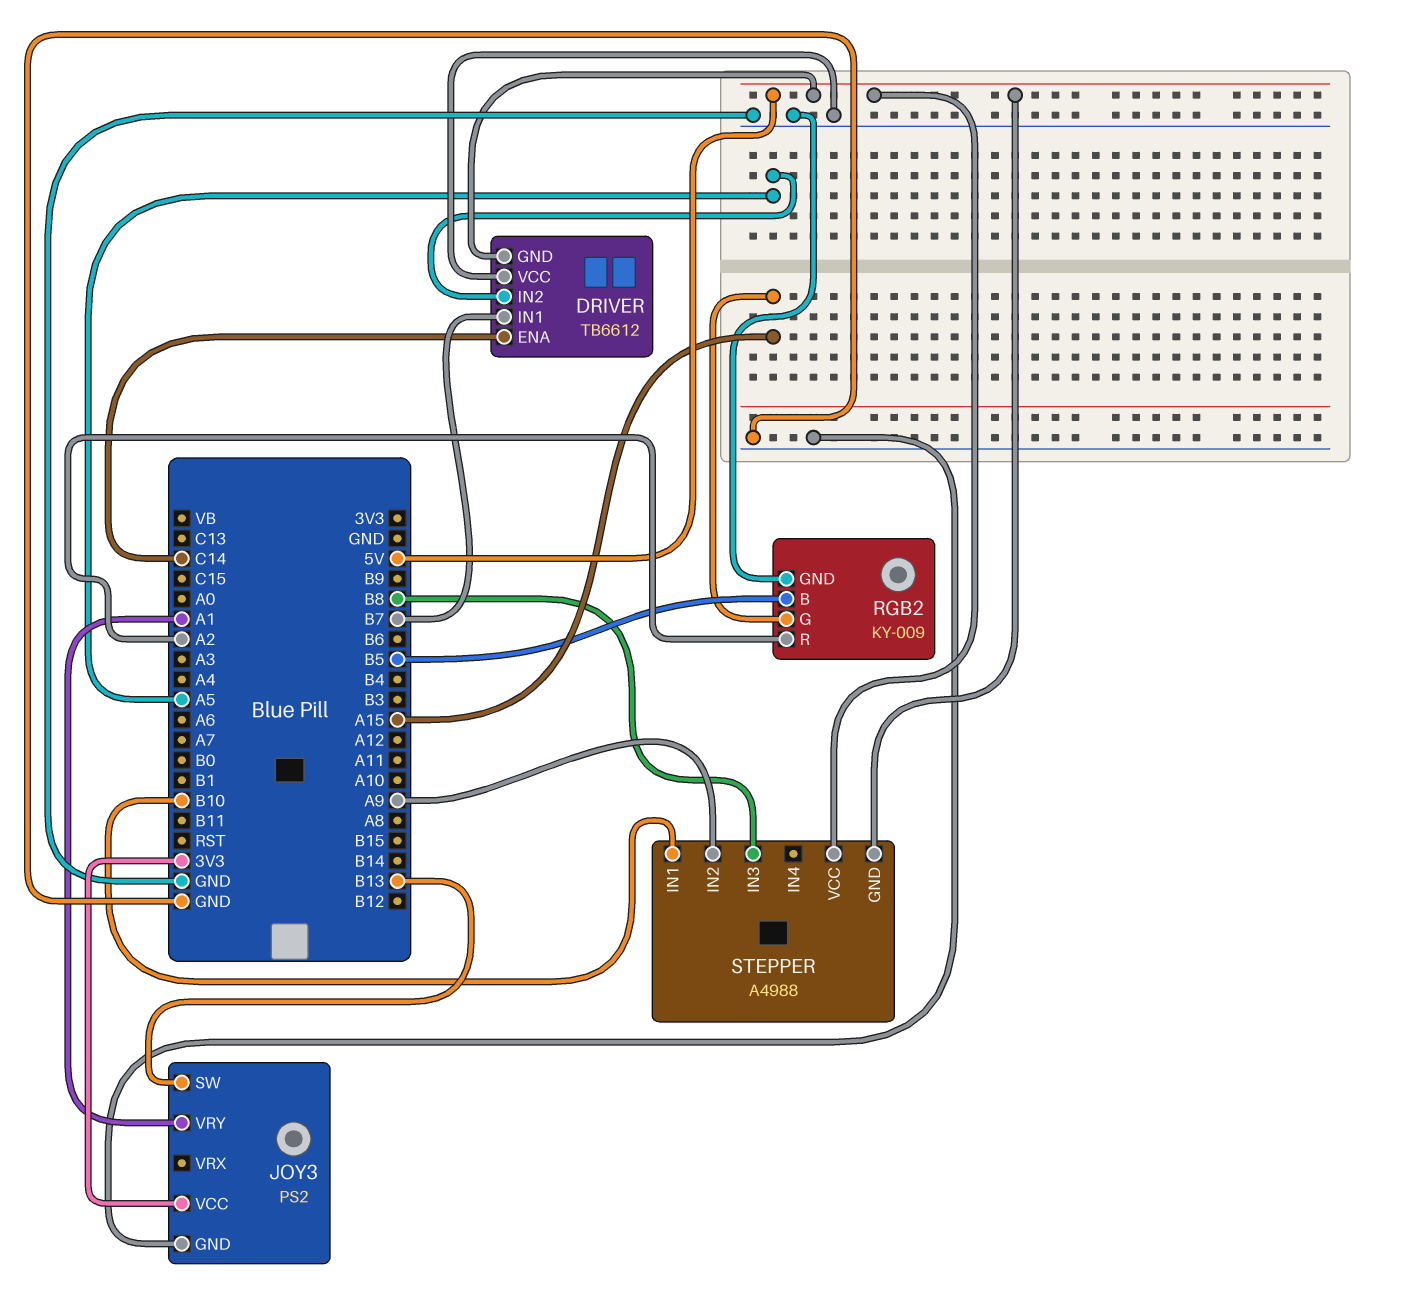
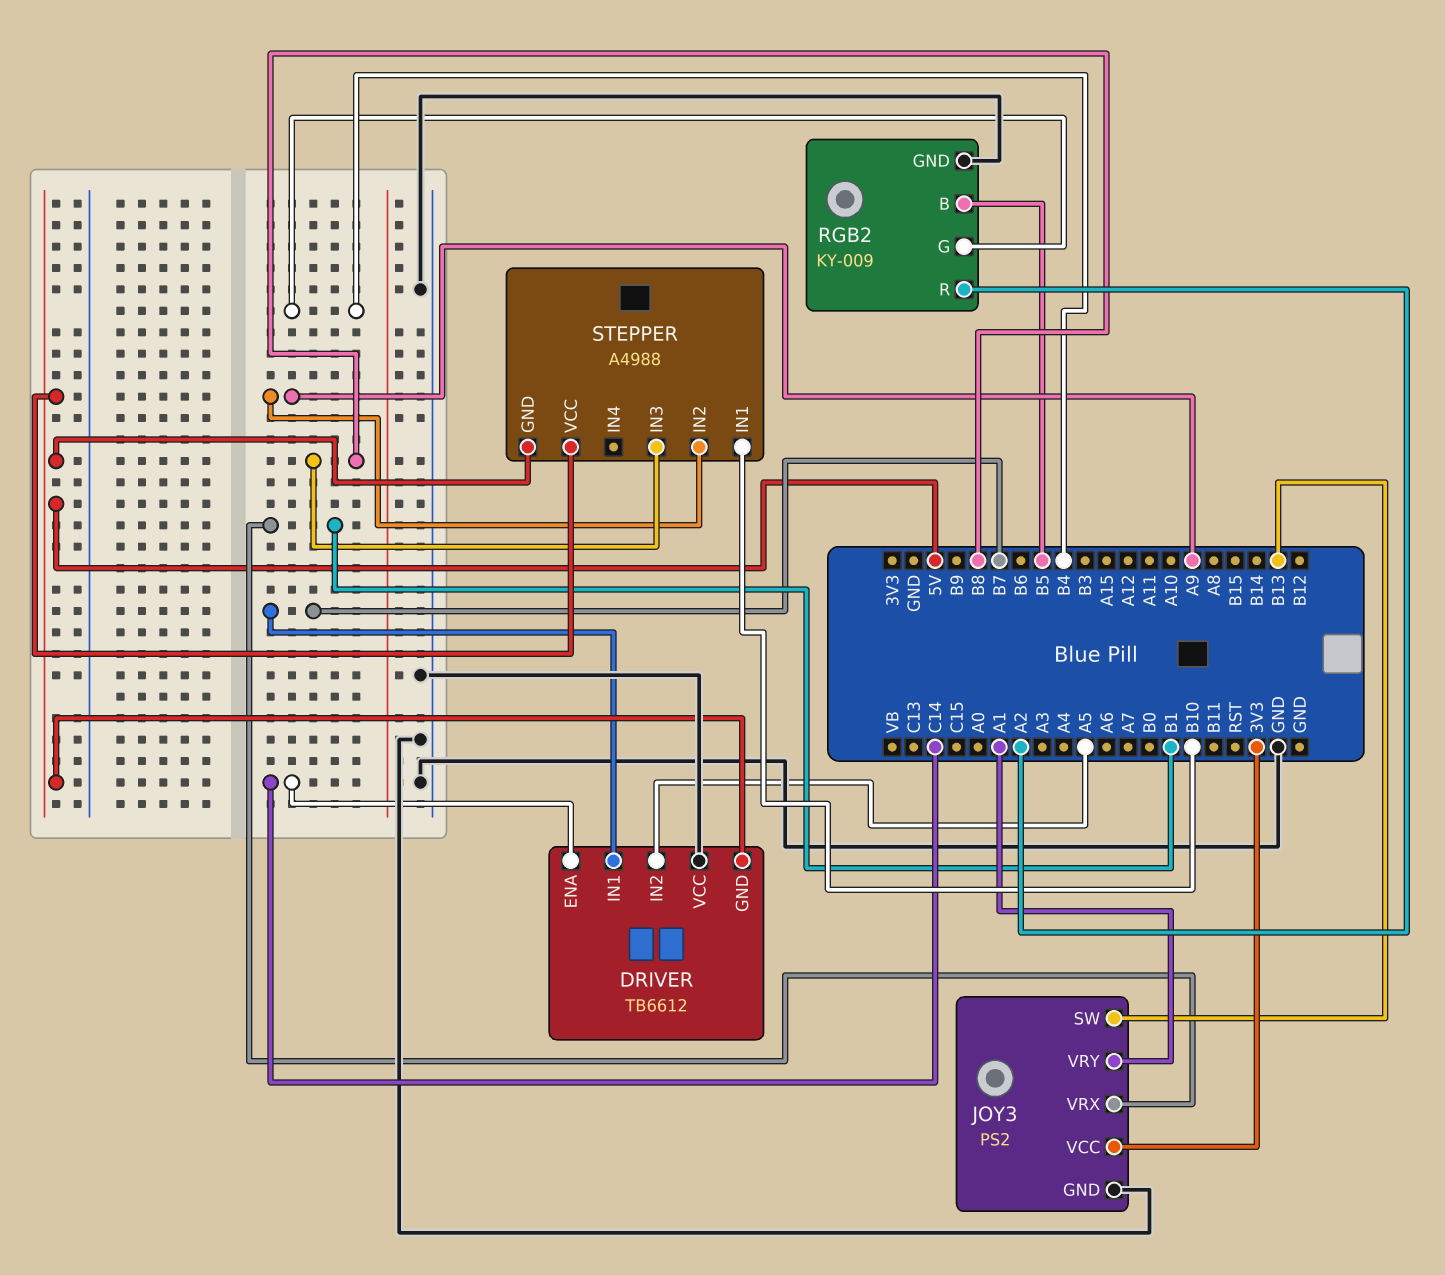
JOY3 pin VRX: none -> B1
RGB2 pin G: A15 -> B4

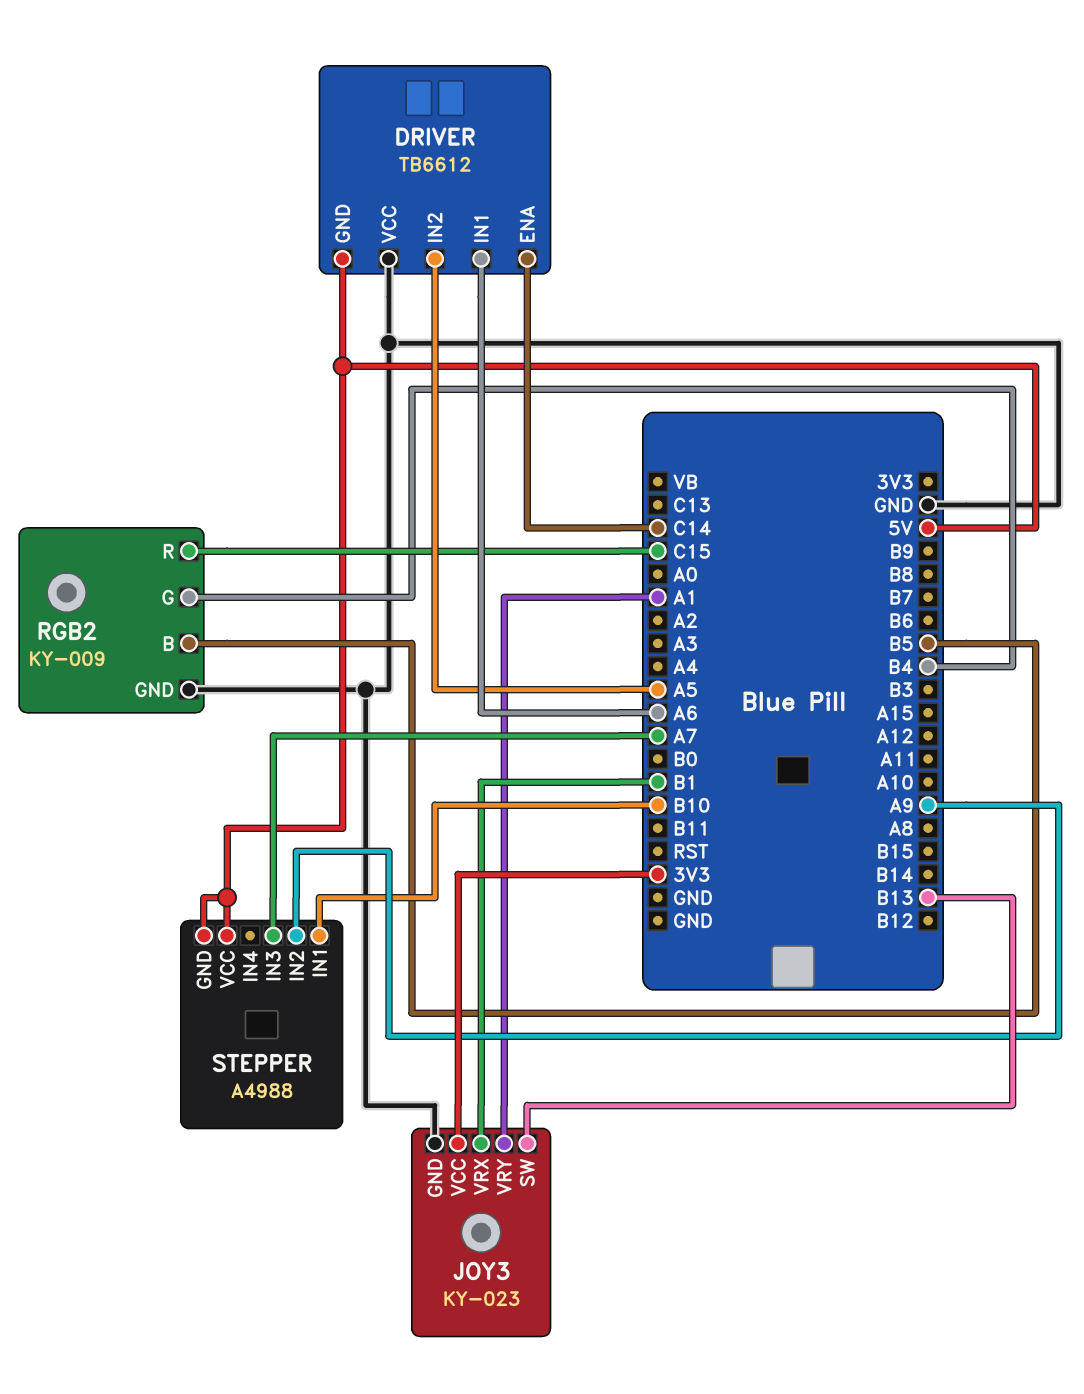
DRIVER pin IN1: B7 -> A6
JOY3: PS2 -> KY-023
RGB2 pin R: A2 -> C15
STEPPER pin IN3: B8 -> A7

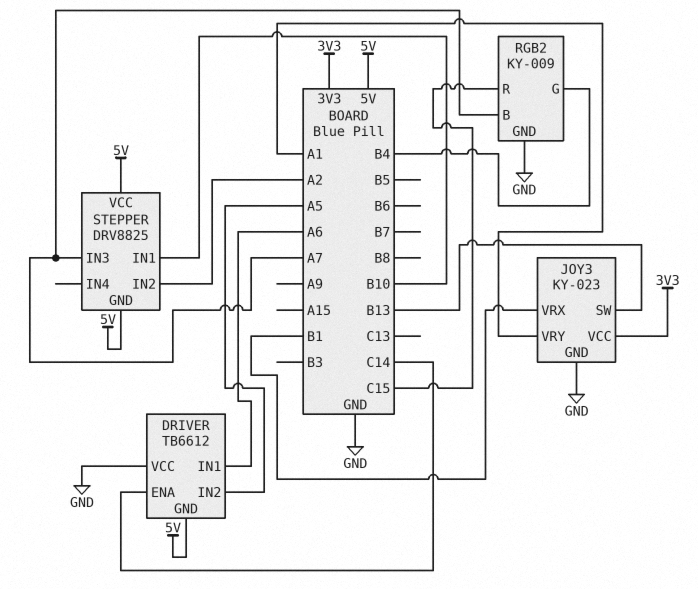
RGB2 pin B: B5 -> A7
STEPPER: A4988 -> DRV8825
STEPPER pin IN2: A9 -> A2

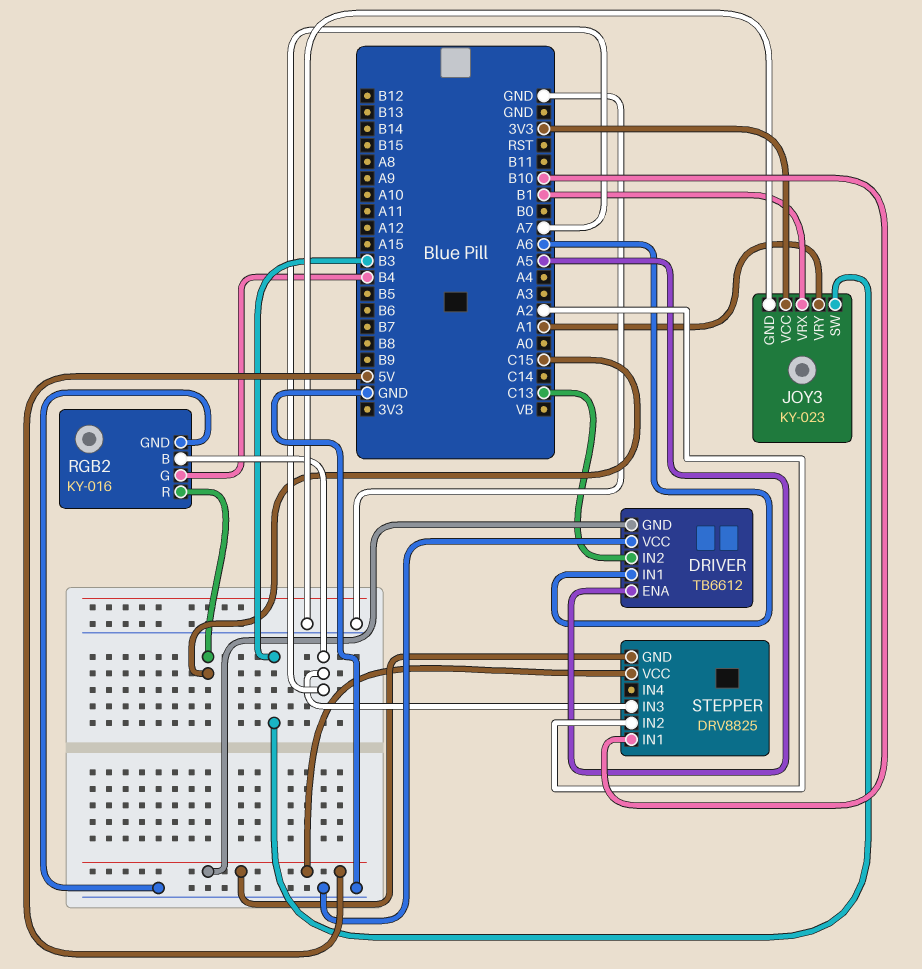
DRIVER pin ENA: C14 -> A5
DRIVER pin IN2: A5 -> C13
JOY3 pin SW: B13 -> B3
RGB2: KY-009 -> KY-016

